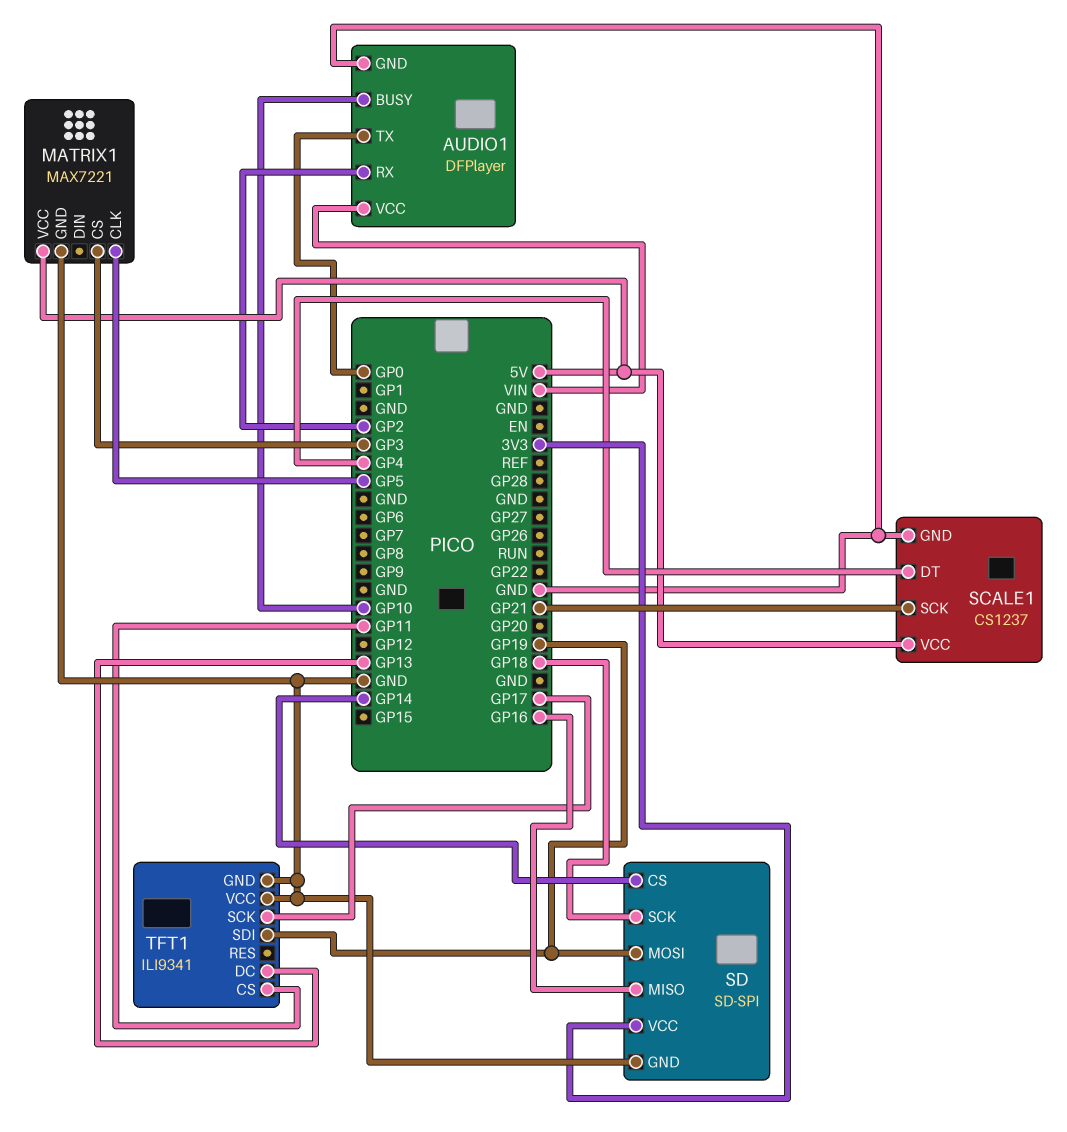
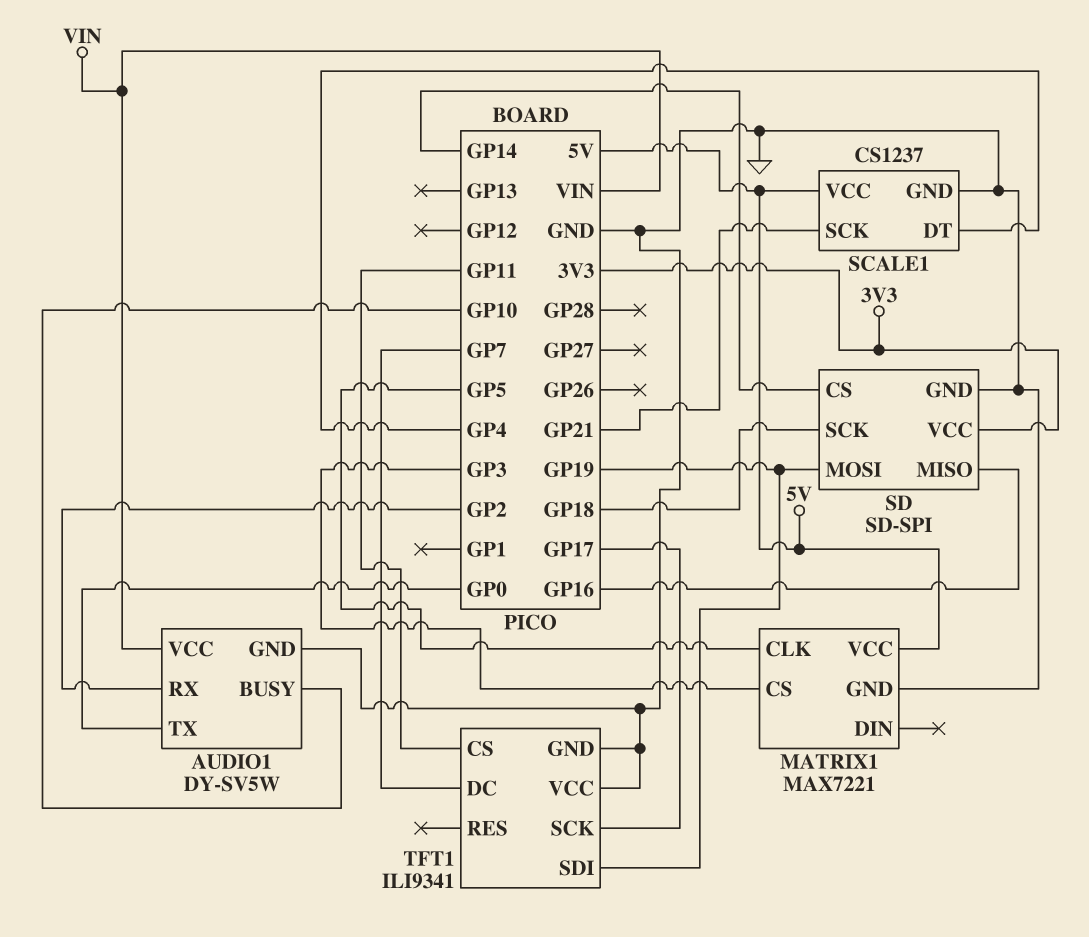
AUDIO1: DFPlayer -> DY-SV5W
TFT1 pin DC: GP13 -> GP7

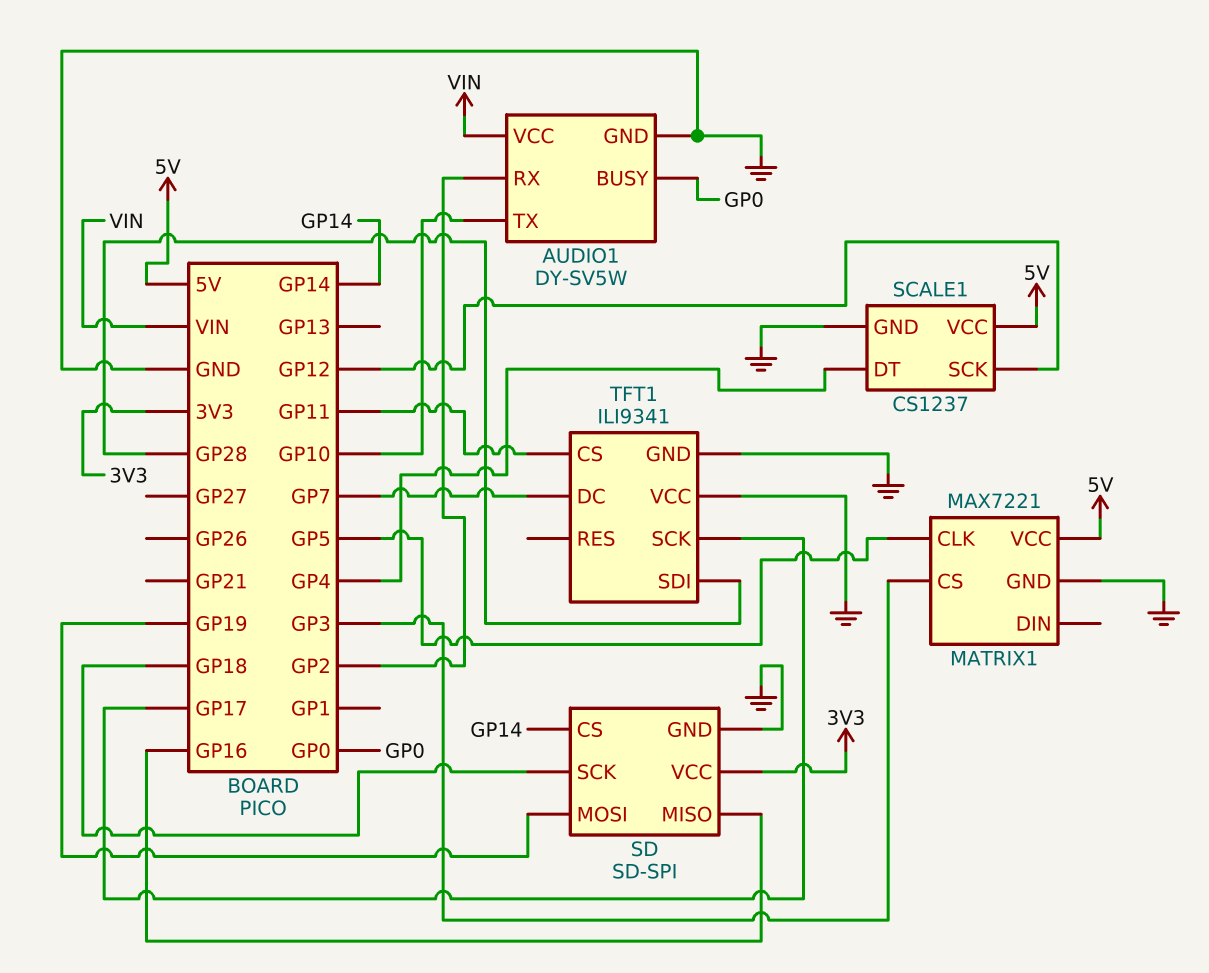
AUDIO1 pin BUSY: GP10 -> GP0
AUDIO1 pin TX: GP0 -> GP10
SCALE1 pin SCK: GP21 -> GP12
TFT1 pin SDI: GP19 -> GP28

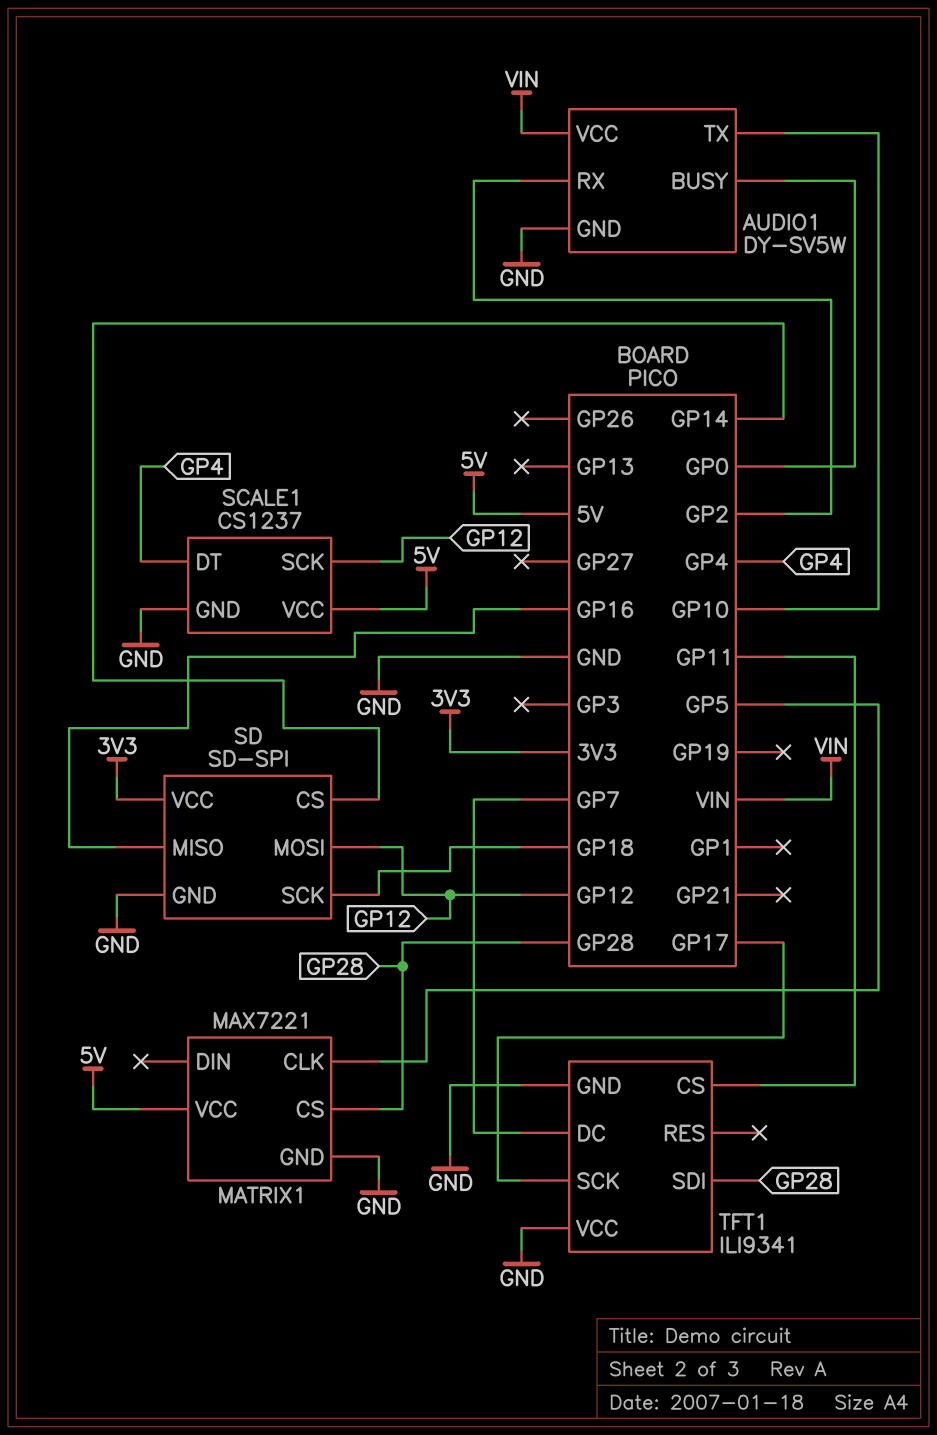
MATRIX1 pin CS: GP3 -> GP28
SD pin MOSI: GP19 -> GP12

